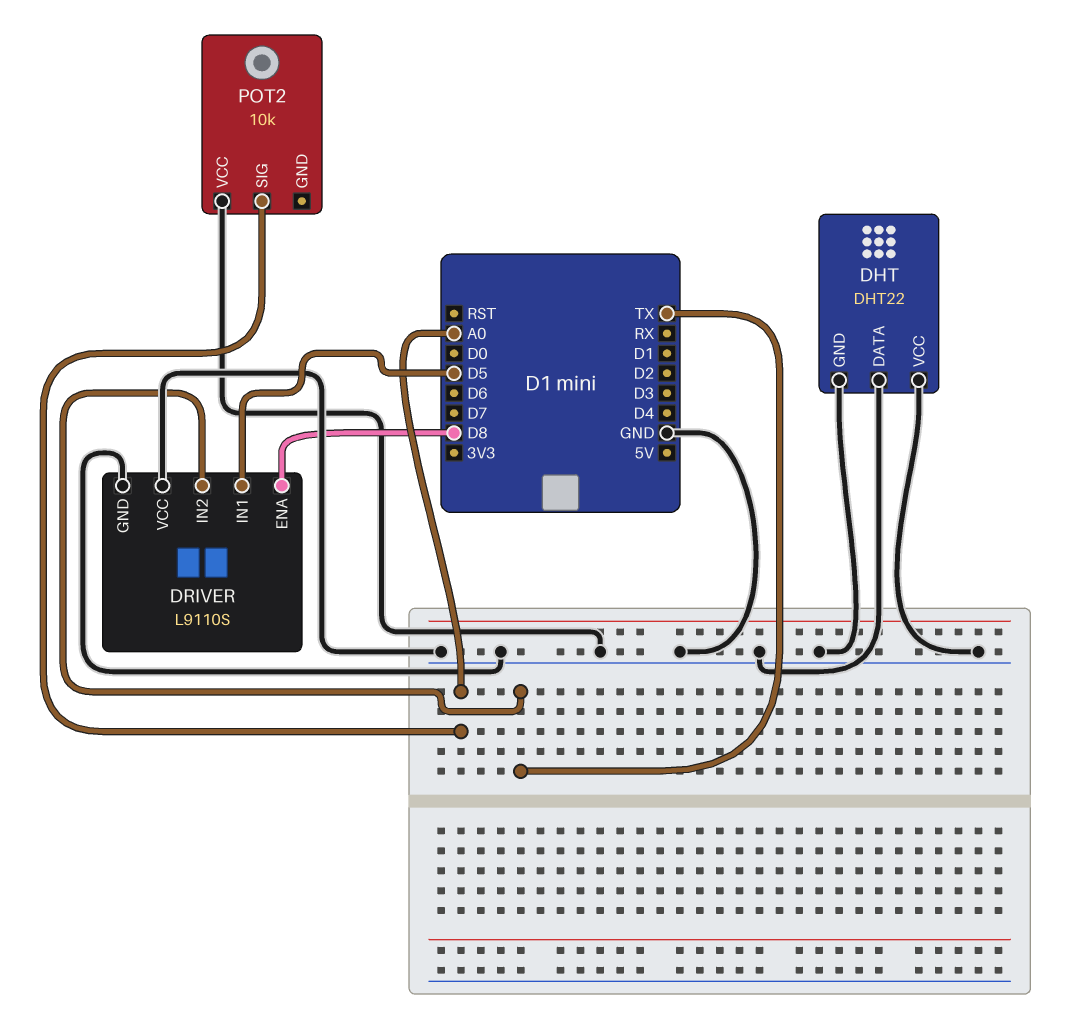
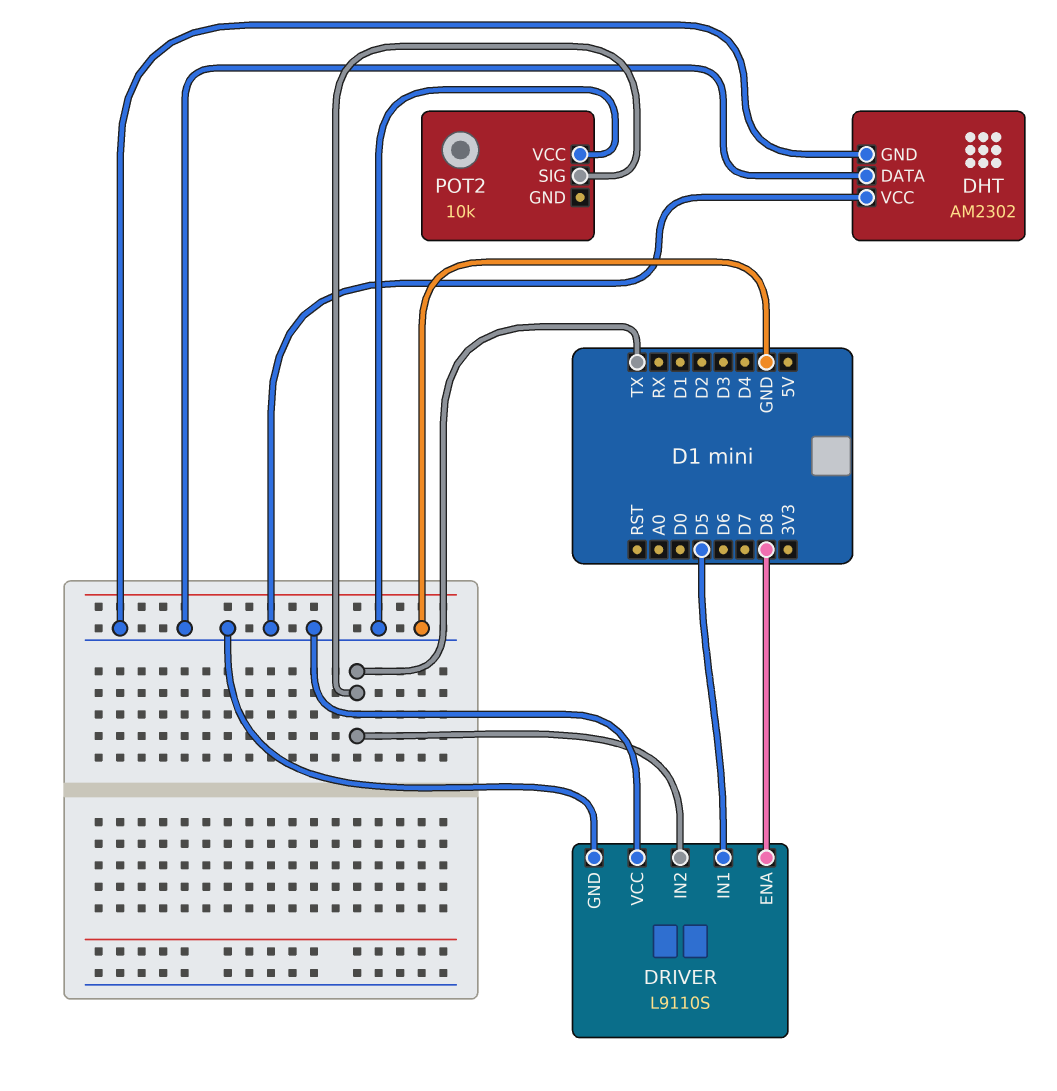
DHT: DHT22 -> AM2302
POT2 pin SIG: A0 -> TX

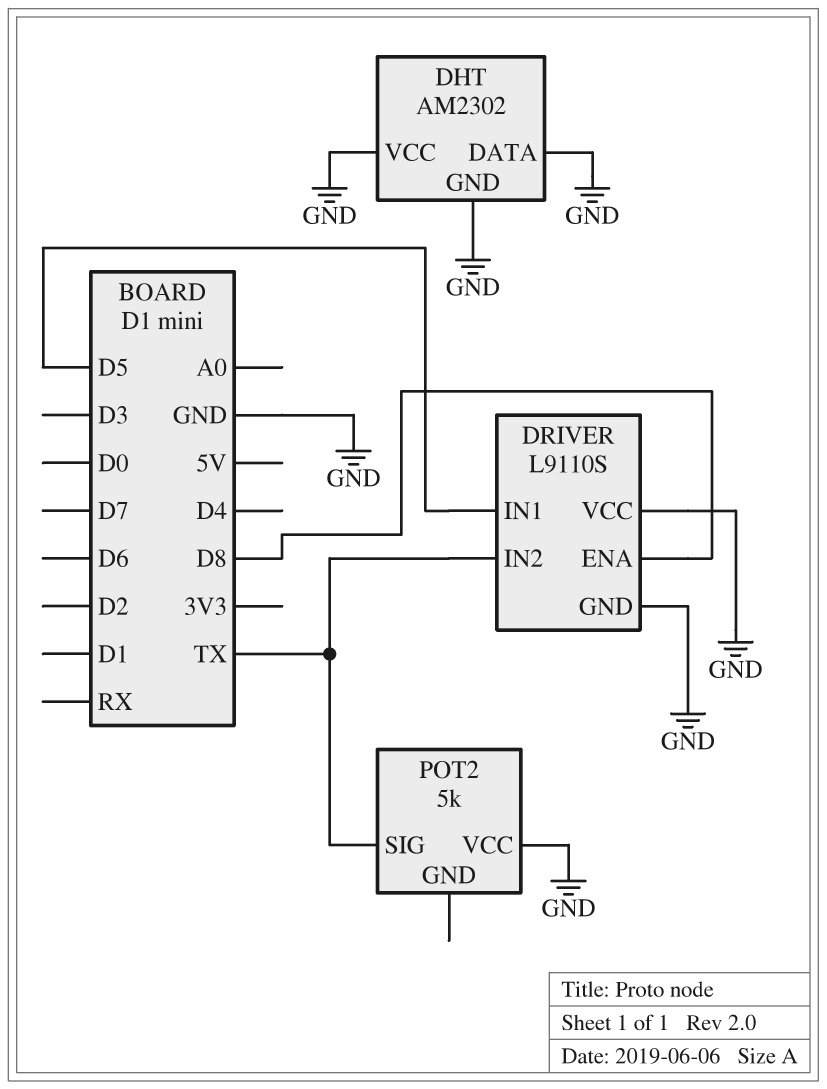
POT2: 10k -> 5k

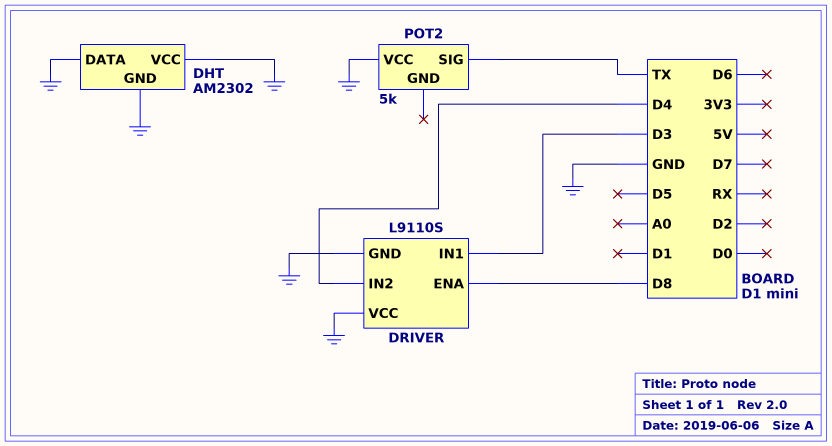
DRIVER pin IN1: D5 -> D3
DRIVER pin IN2: TX -> D4

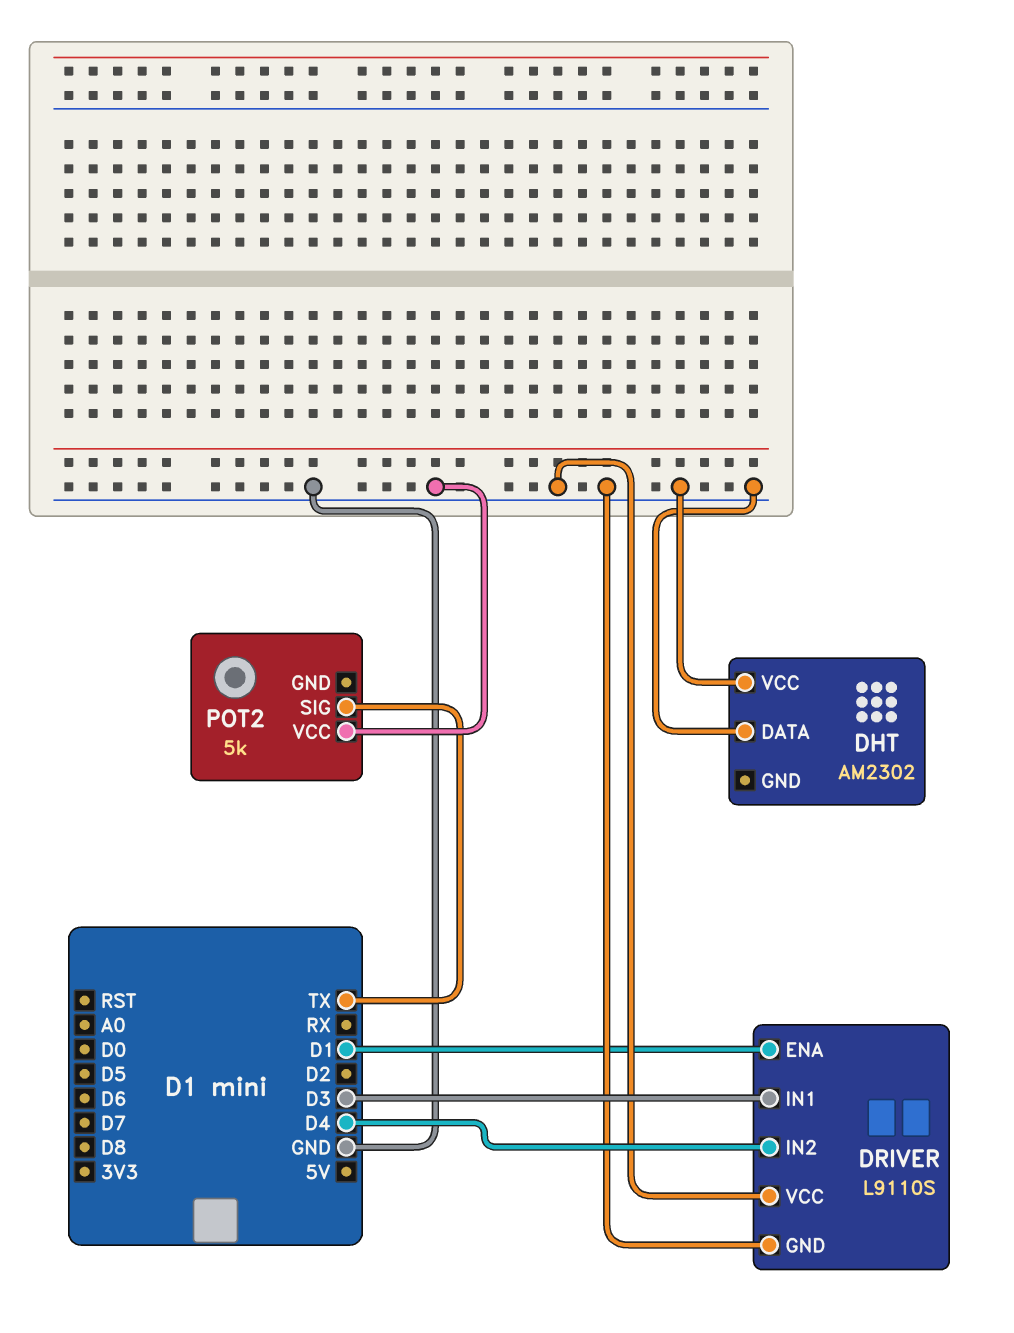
DHT pin GND: GND -> none
DRIVER pin ENA: D8 -> D1

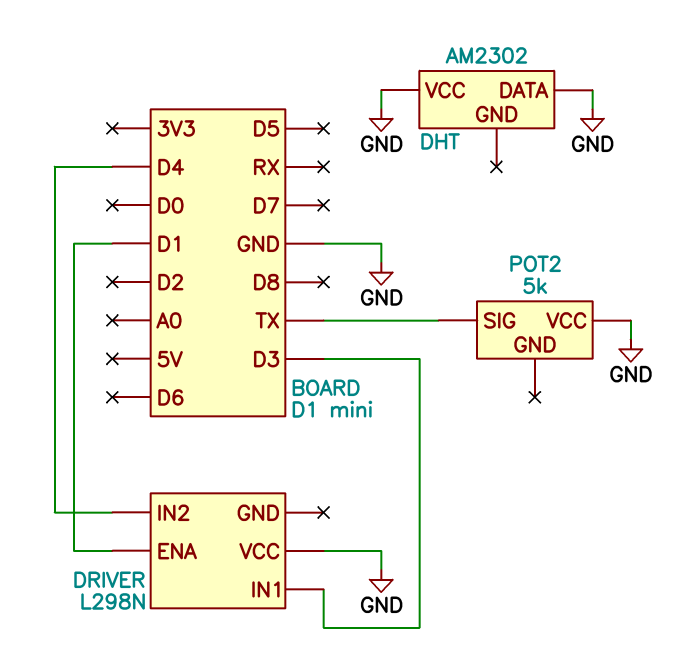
DRIVER: L9110S -> L298N
DRIVER pin GND: GND -> none

